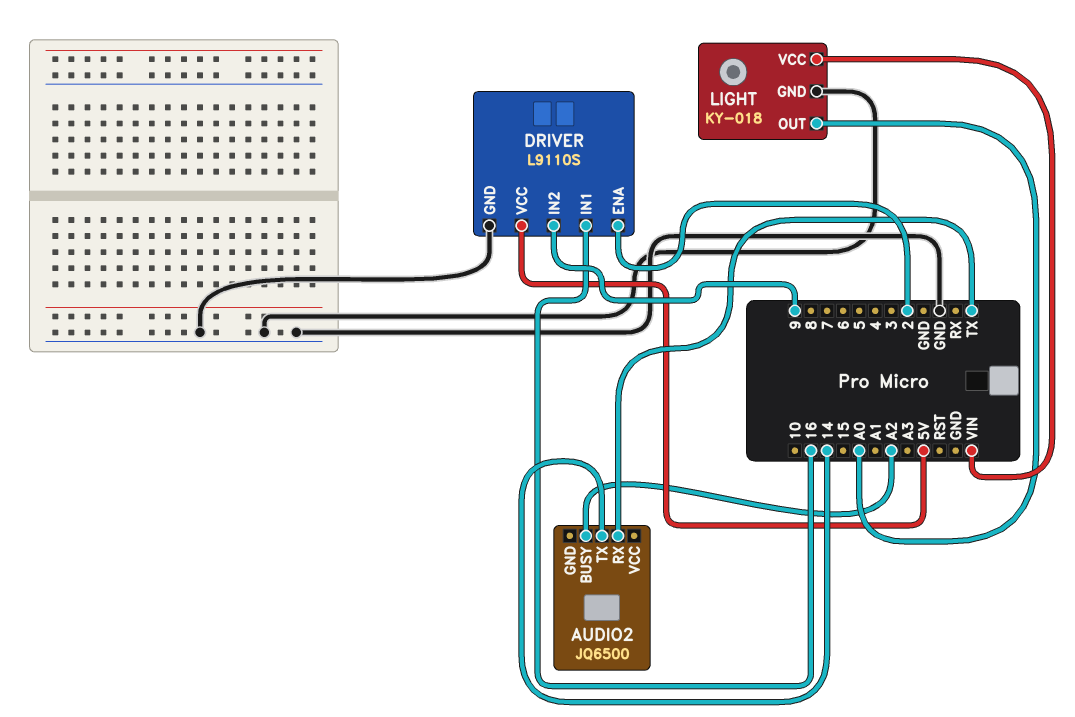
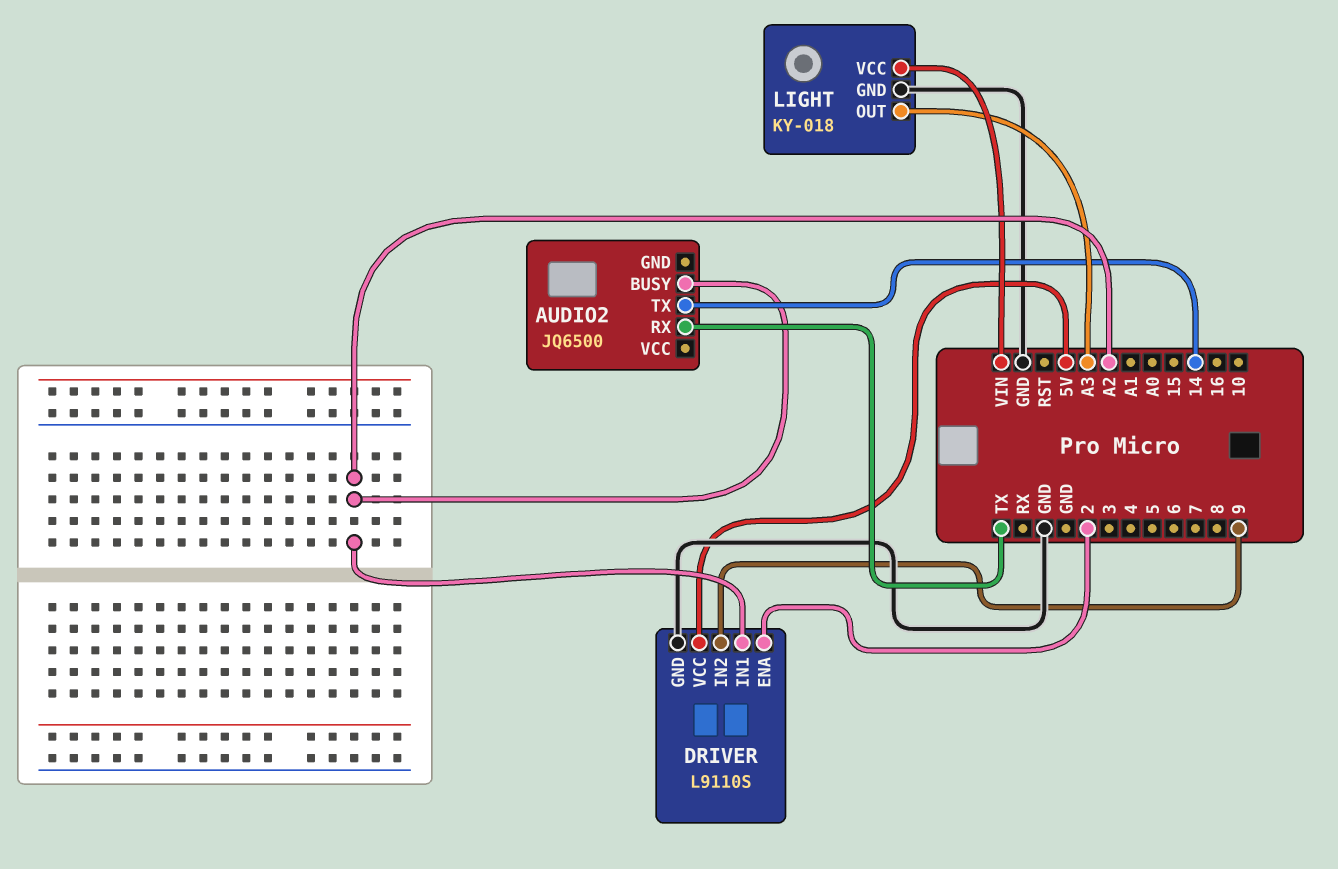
DRIVER pin IN1: 16 -> A2
LIGHT pin OUT: A0 -> A3

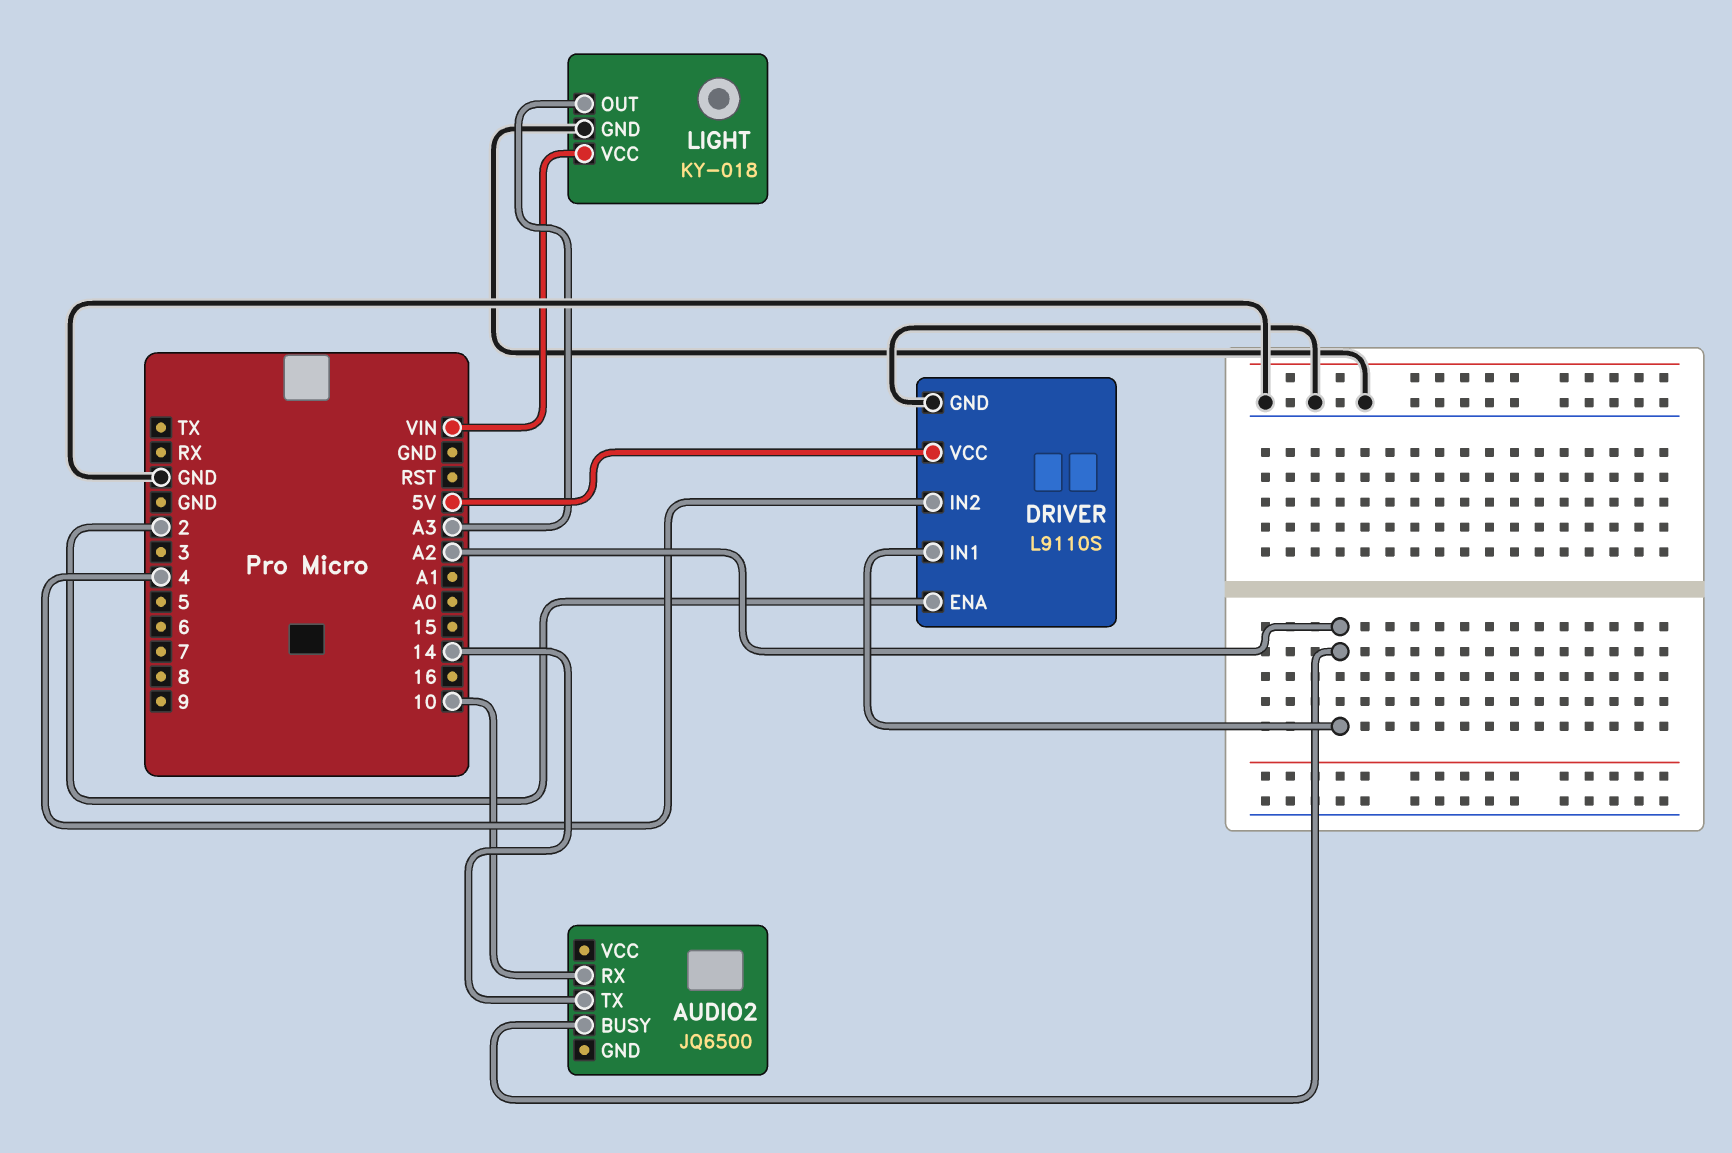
AUDIO2 pin RX: TX -> 10
DRIVER pin IN2: 9 -> 4

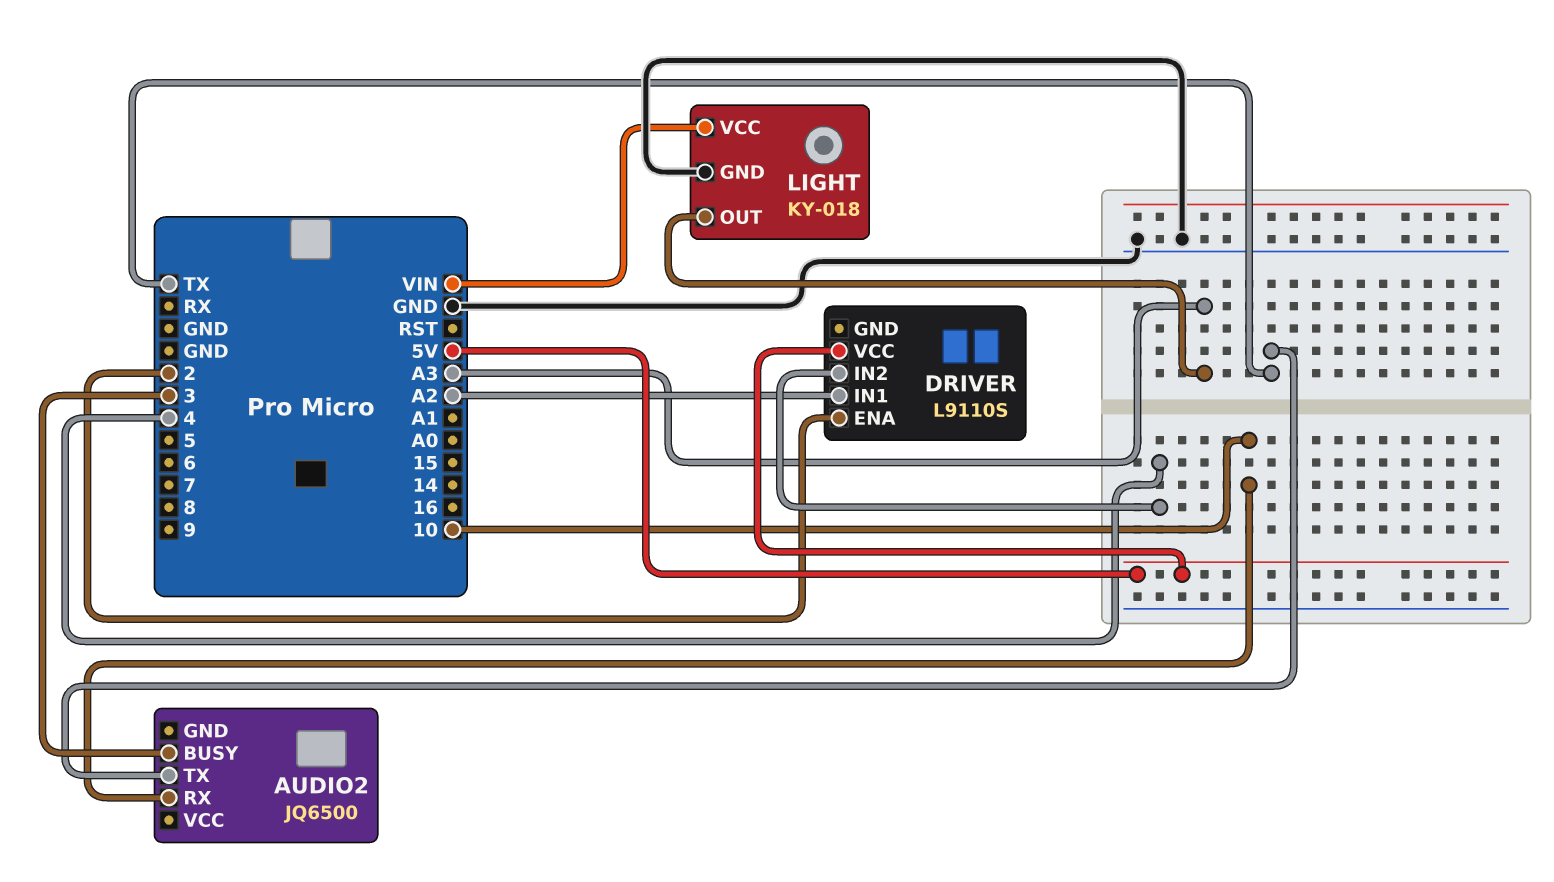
AUDIO2 pin BUSY: A2 -> 3
AUDIO2 pin TX: 14 -> TX
DRIVER pin GND: GND -> none

